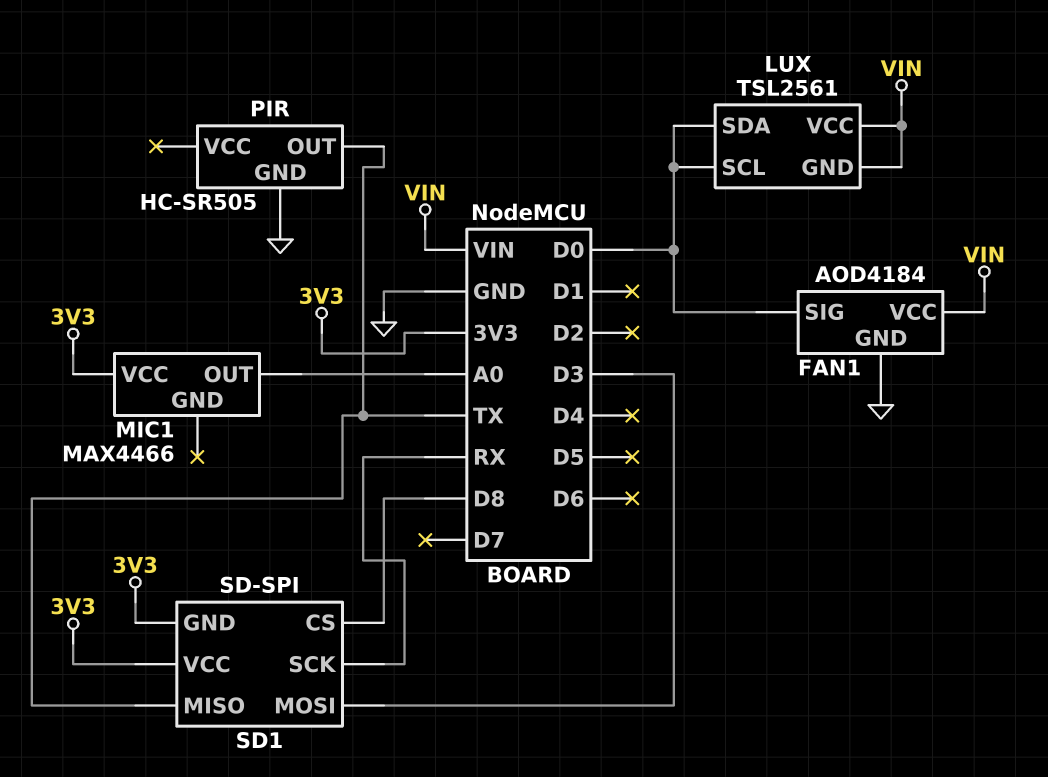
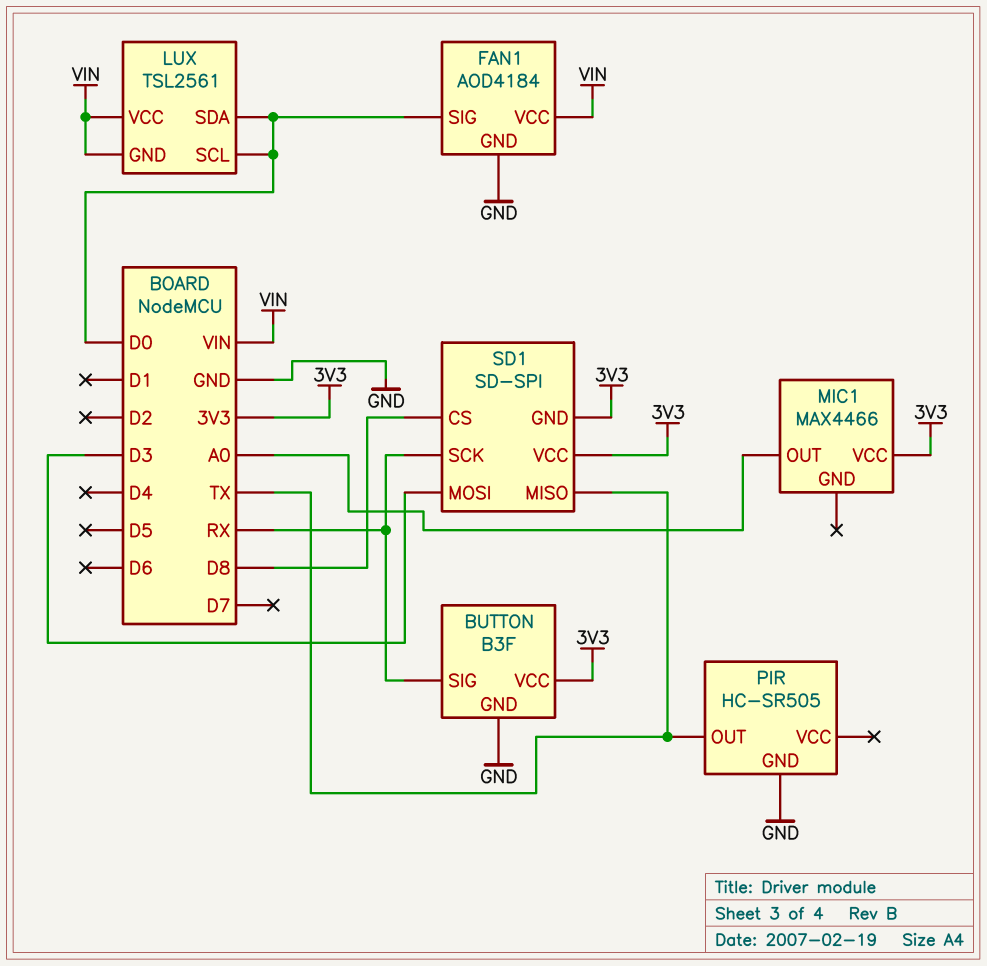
BUTTON: none -> B3F
BUTTON pin GND: none -> GND
BUTTON pin SIG: none -> RX
BUTTON pin VCC: none -> 3V3

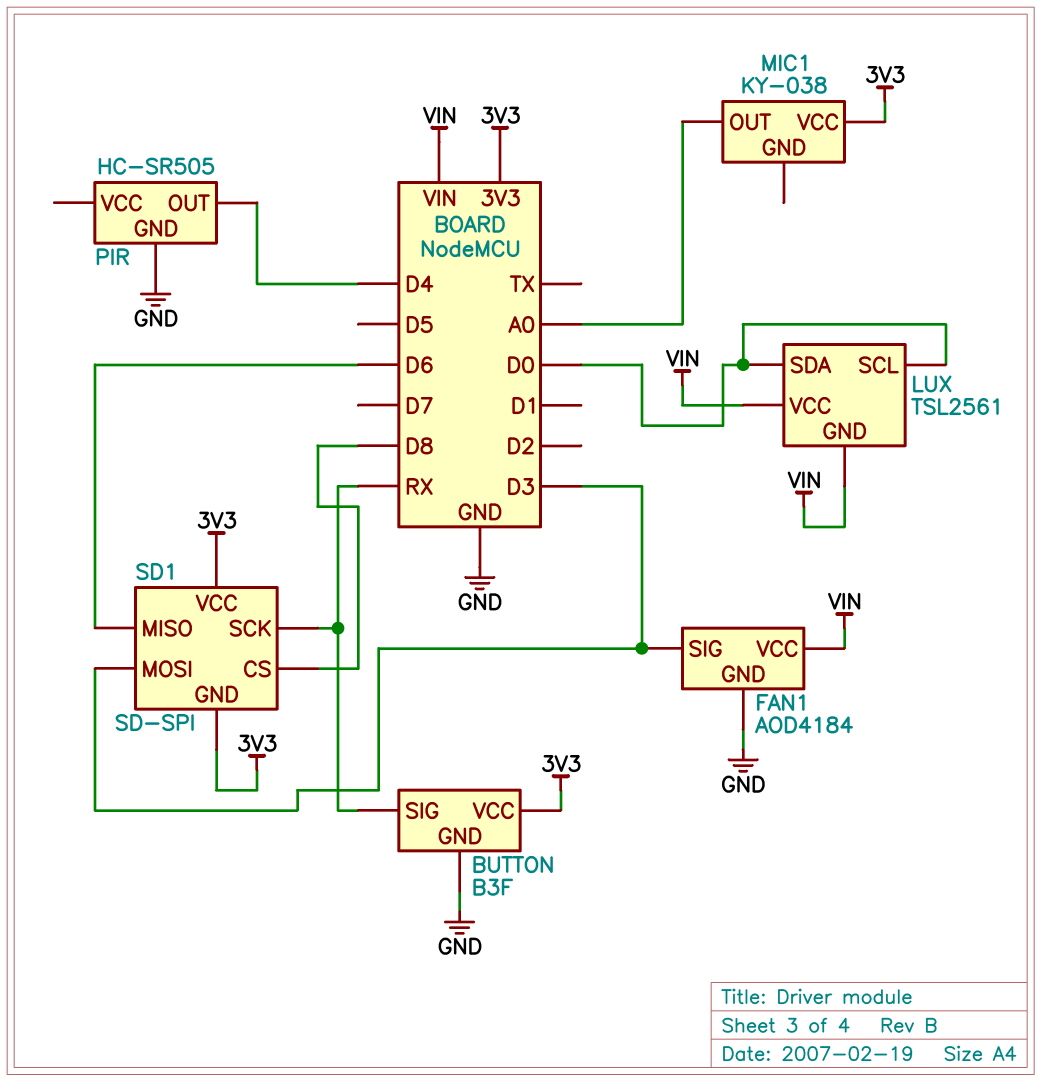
FAN1 pin SIG: D0 -> D3
MIC1: MAX4466 -> KY-038
PIR pin OUT: TX -> D4
SD1 pin MISO: TX -> D6

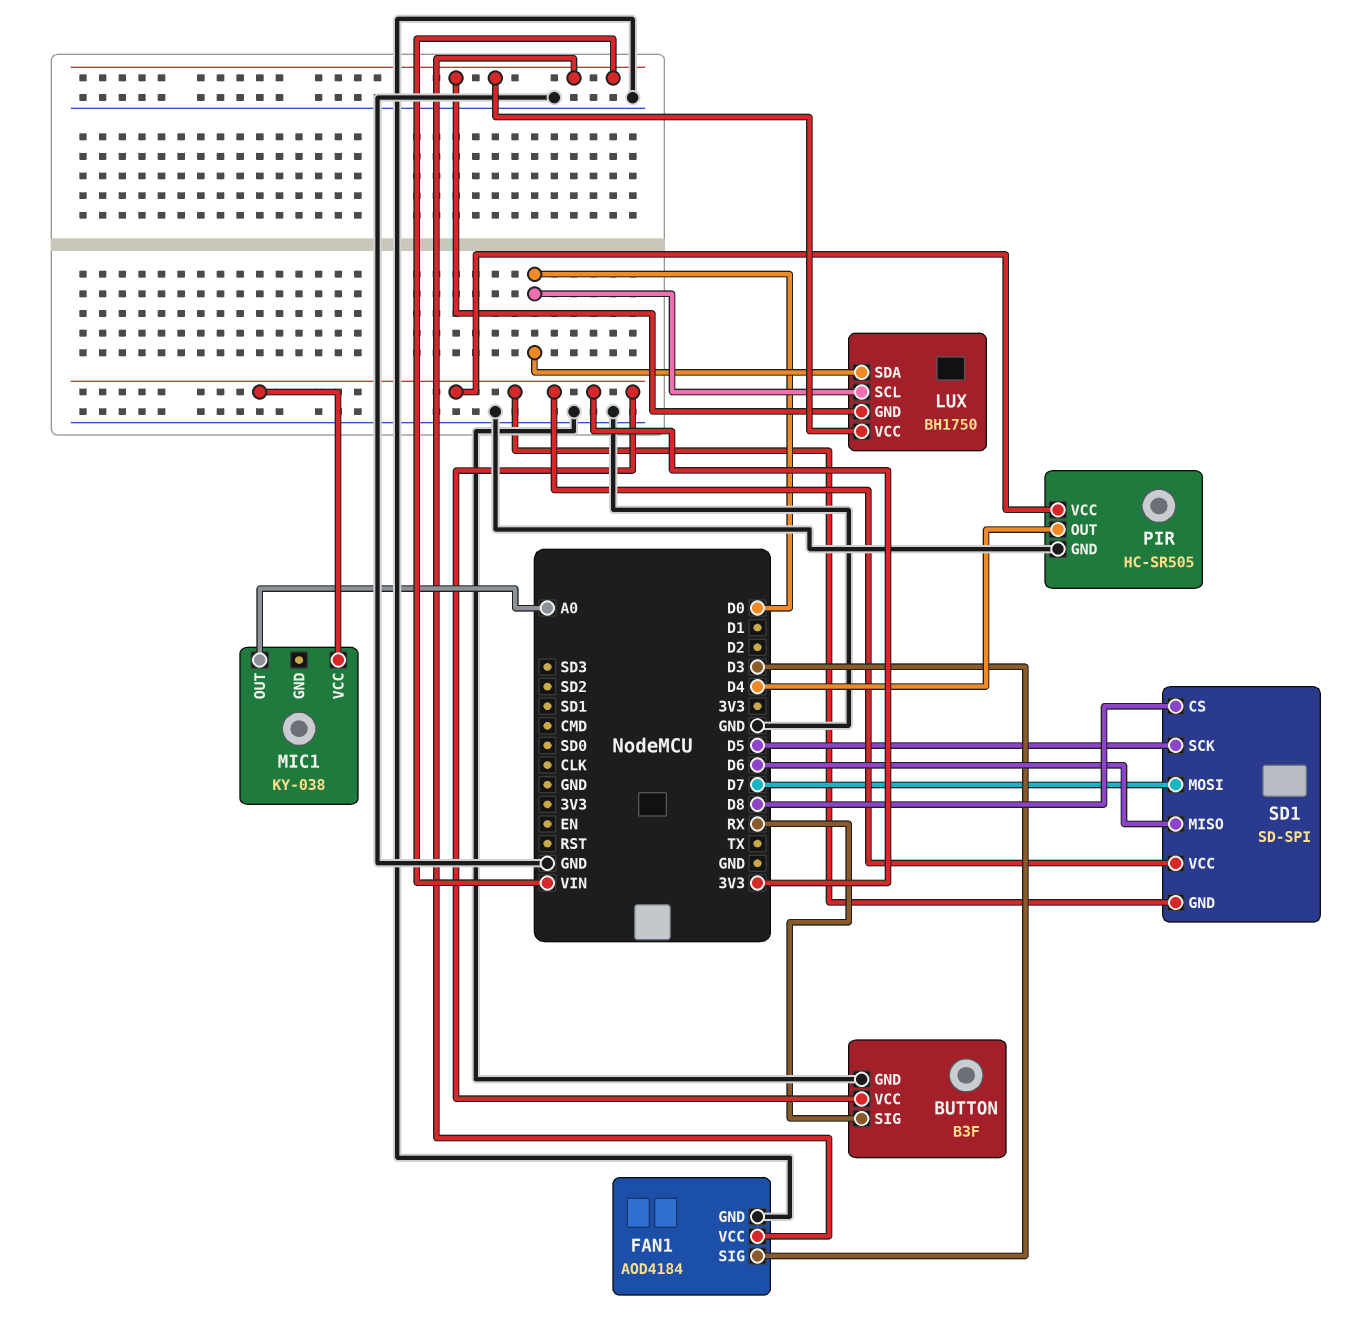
LUX: TSL2561 -> BH1750
PIR pin VCC: none -> 3V3
SD1 pin MOSI: D3 -> D7
SD1 pin SCK: RX -> D5

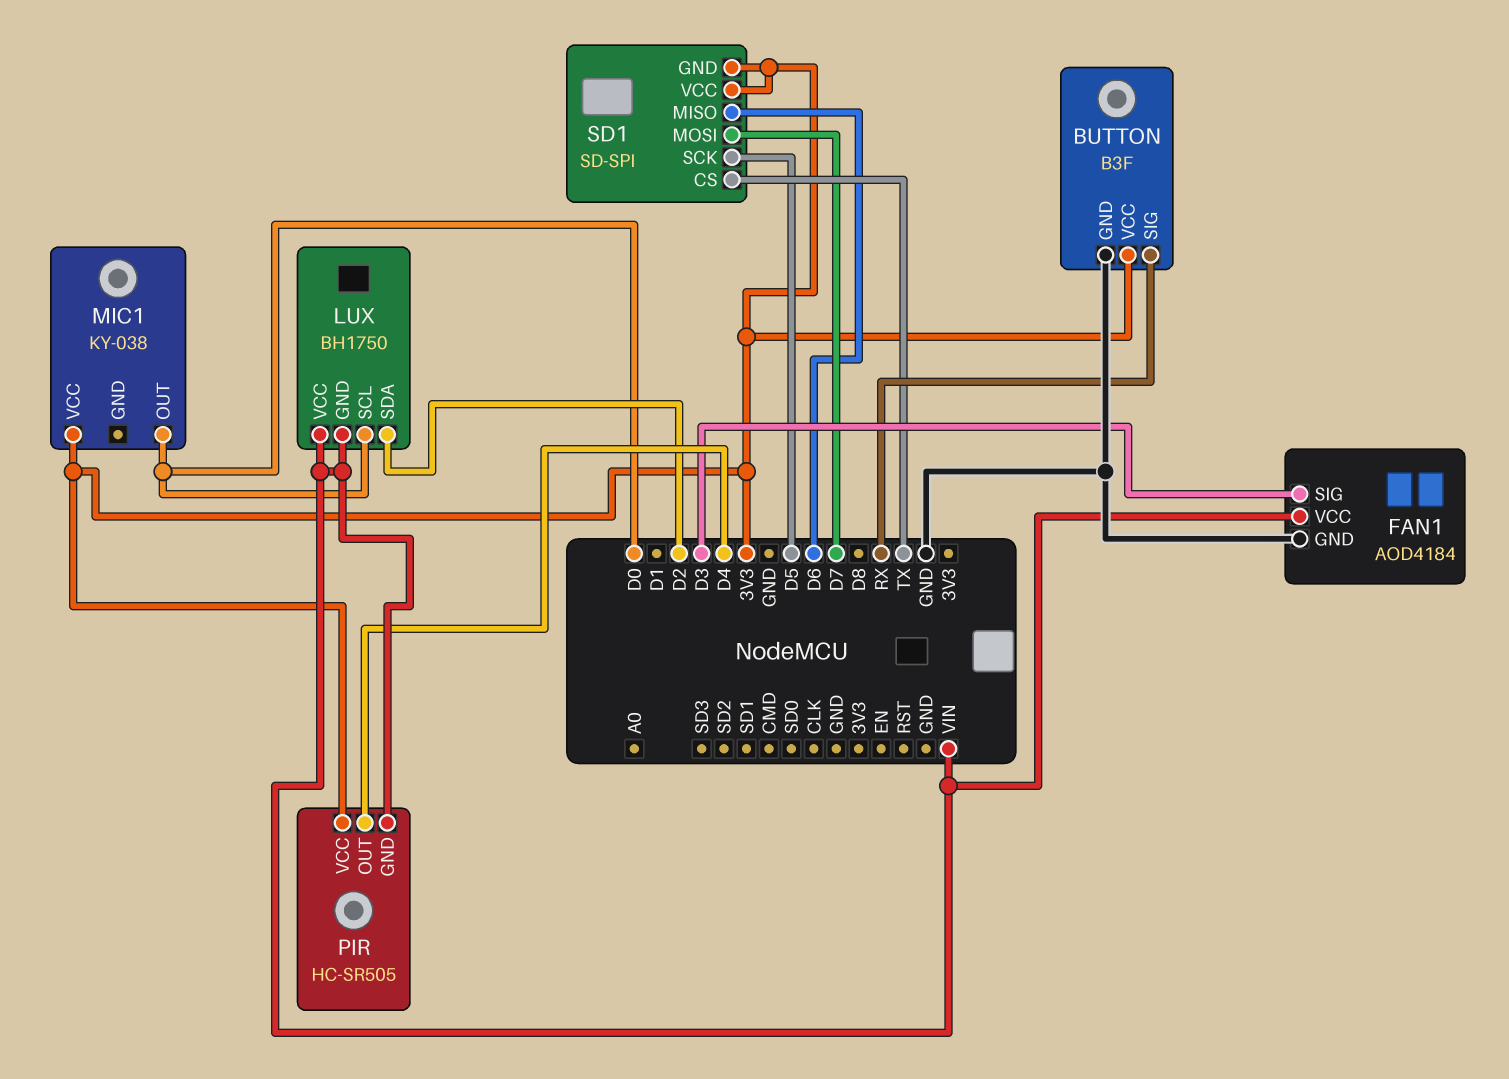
LUX pin SDA: D0 -> D2
MIC1 pin OUT: A0 -> D0
PIR pin GND: GND -> VIN
SD1 pin CS: D8 -> TX

